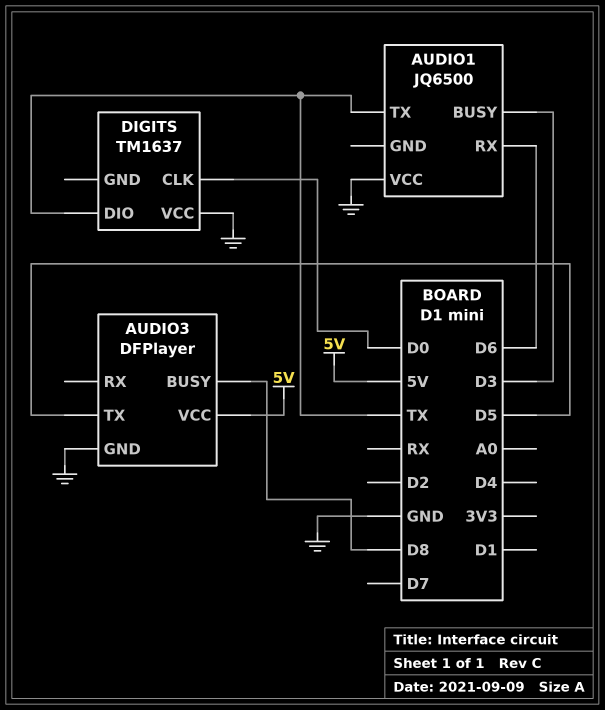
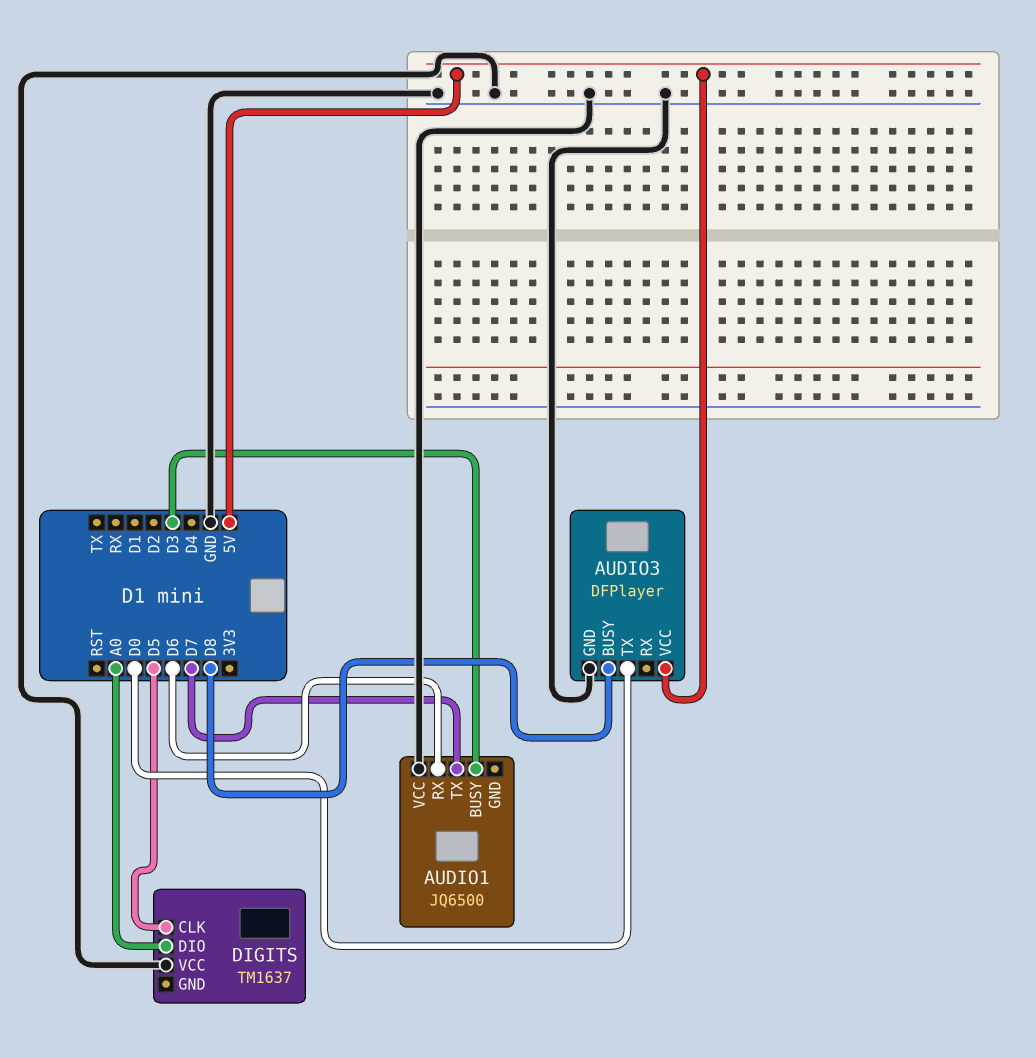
AUDIO1 pin TX: TX -> D7
AUDIO3 pin TX: D5 -> D0
DIGITS pin CLK: D0 -> D5
DIGITS pin DIO: TX -> A0

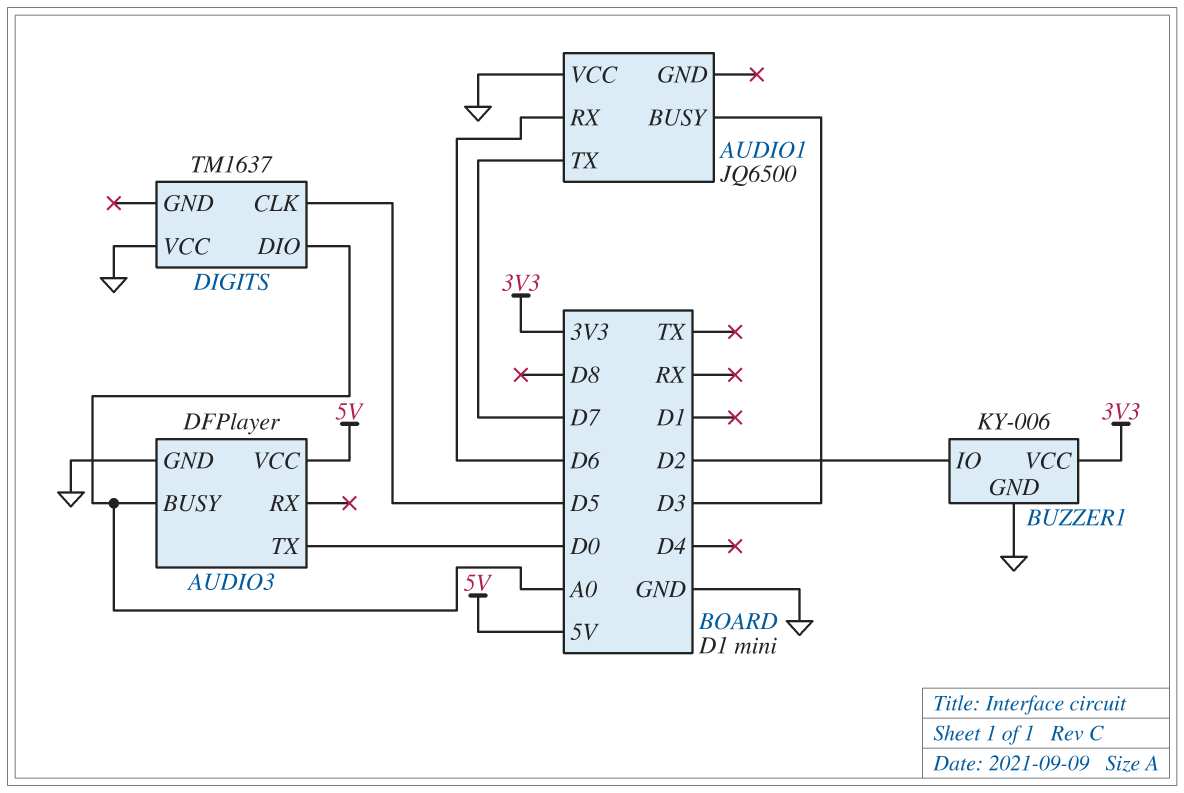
AUDIO3 pin BUSY: D8 -> A0
BUZZER1: none -> KY-006
BUZZER1 pin GND: none -> GND
BUZZER1 pin IO: none -> D2
BUZZER1 pin VCC: none -> 3V3

